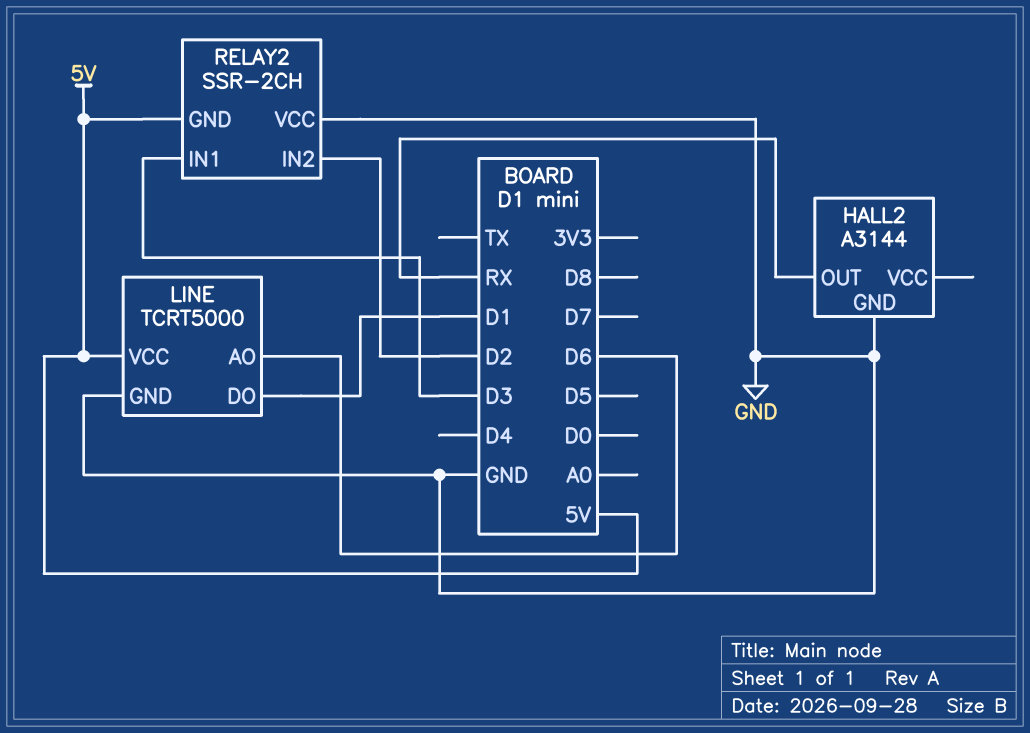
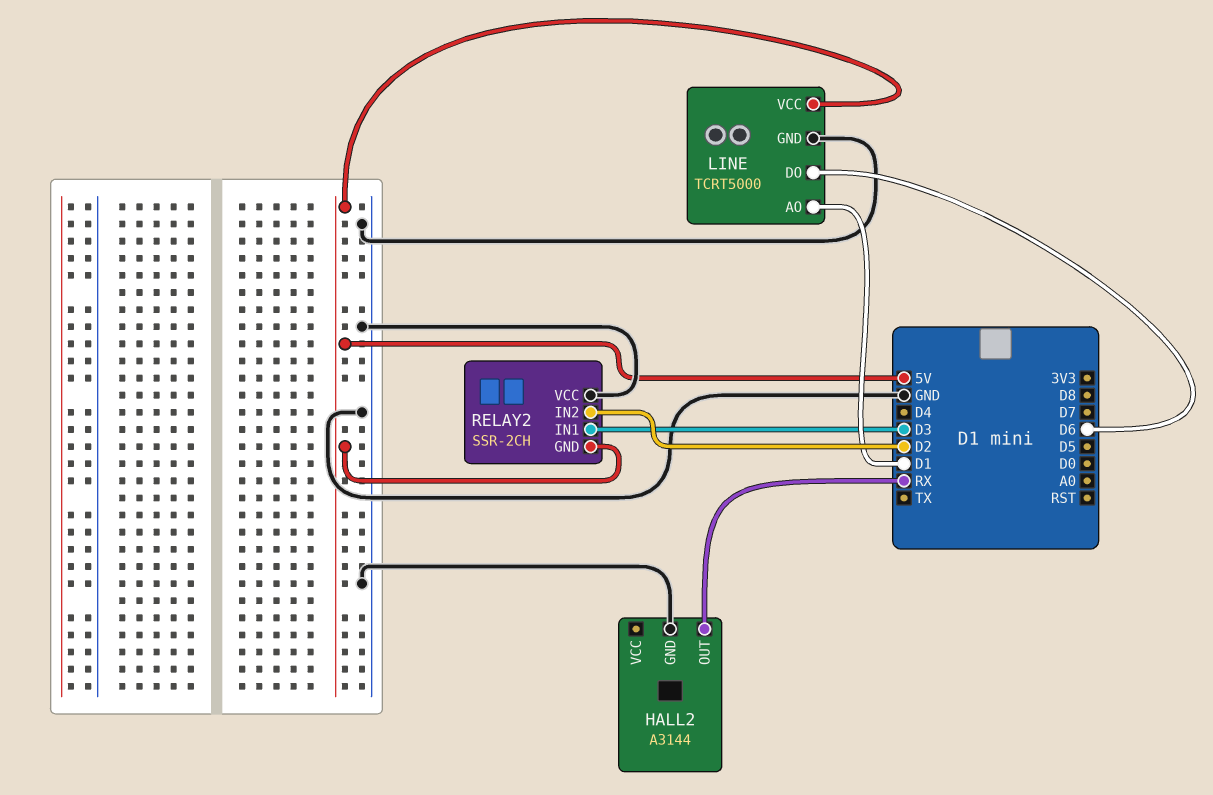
LINE pin AO: D6 -> D1
LINE pin DO: D1 -> D6

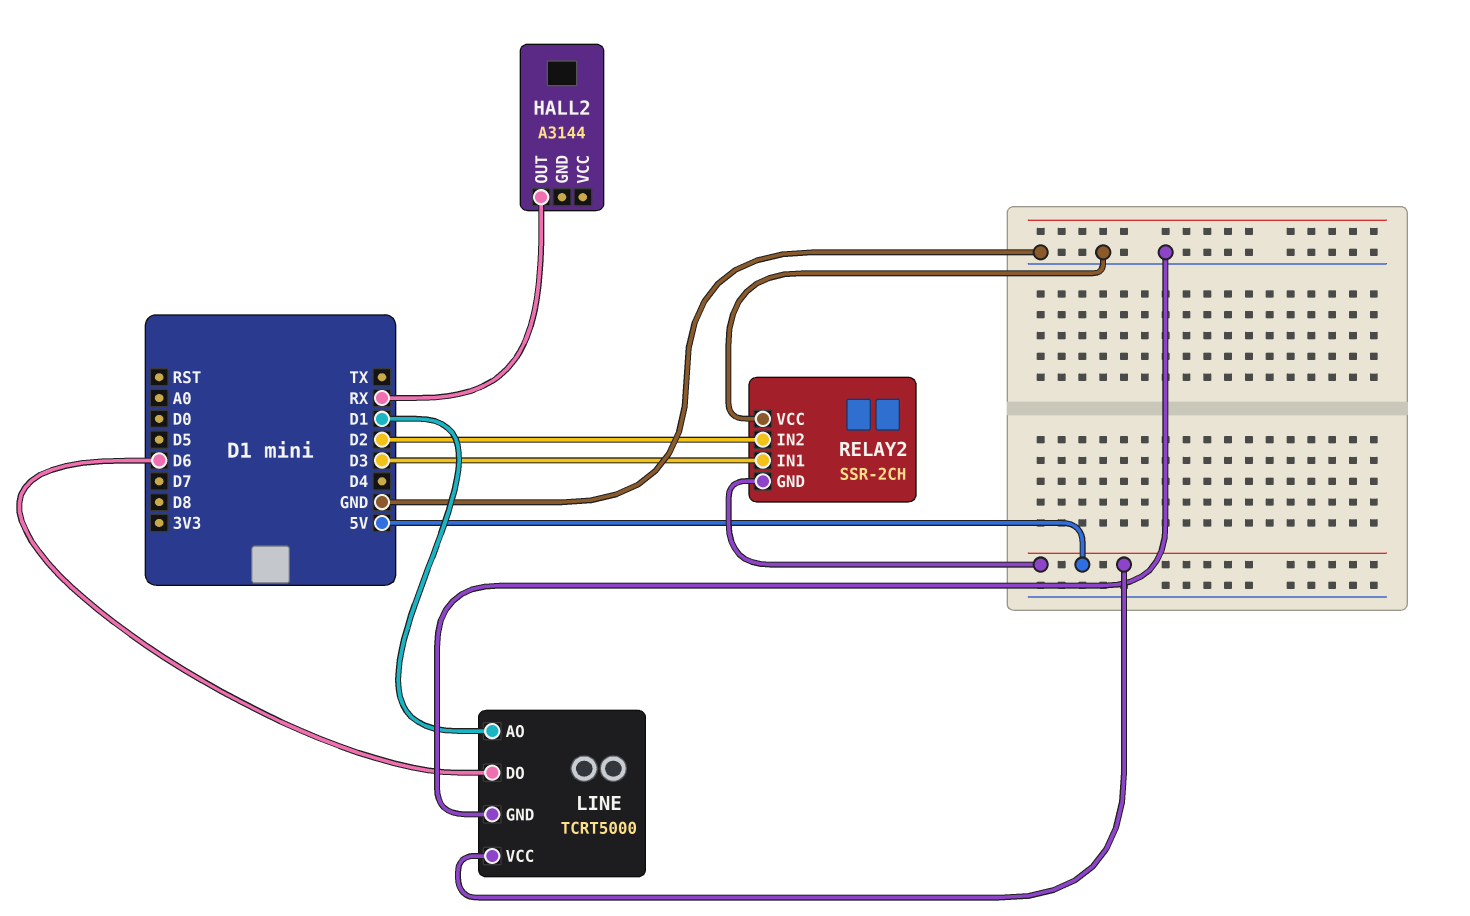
HALL2 pin GND: GND -> none

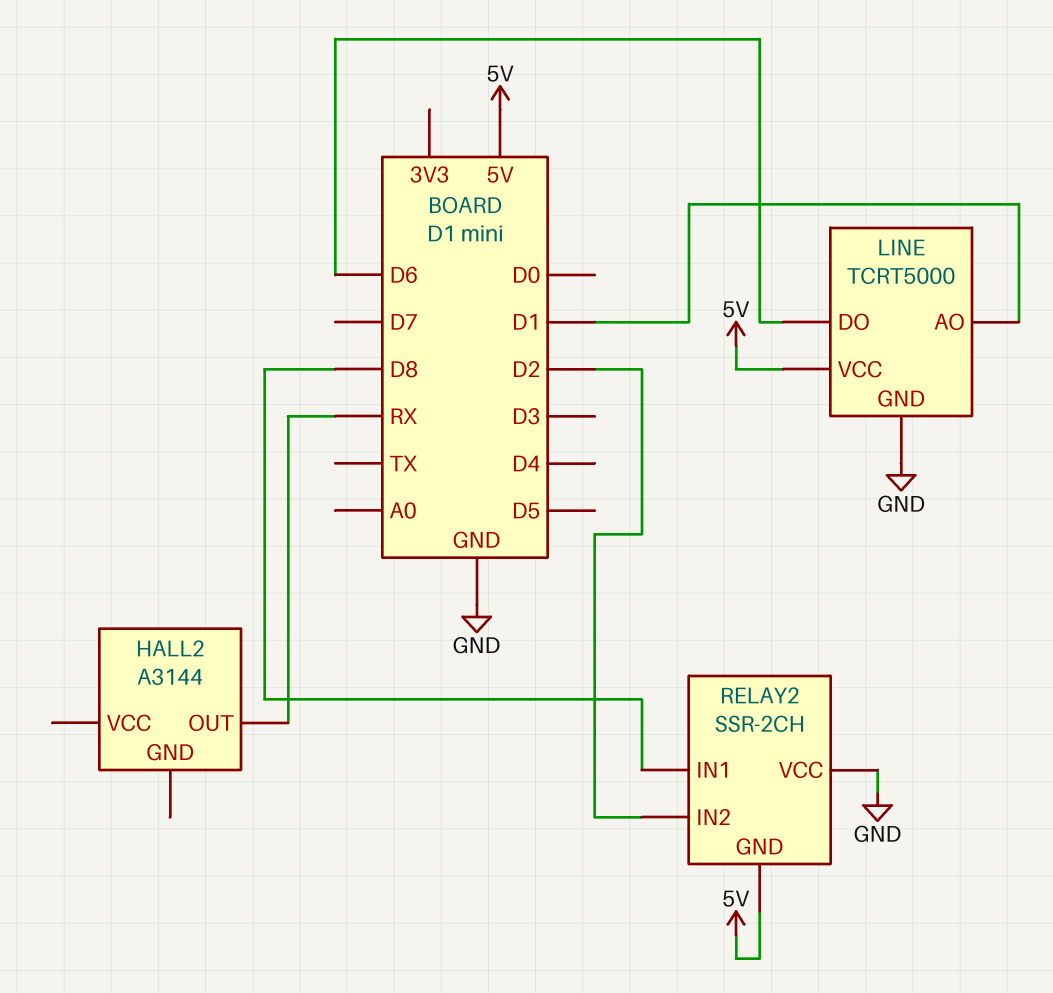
RELAY2 pin IN1: D3 -> D8

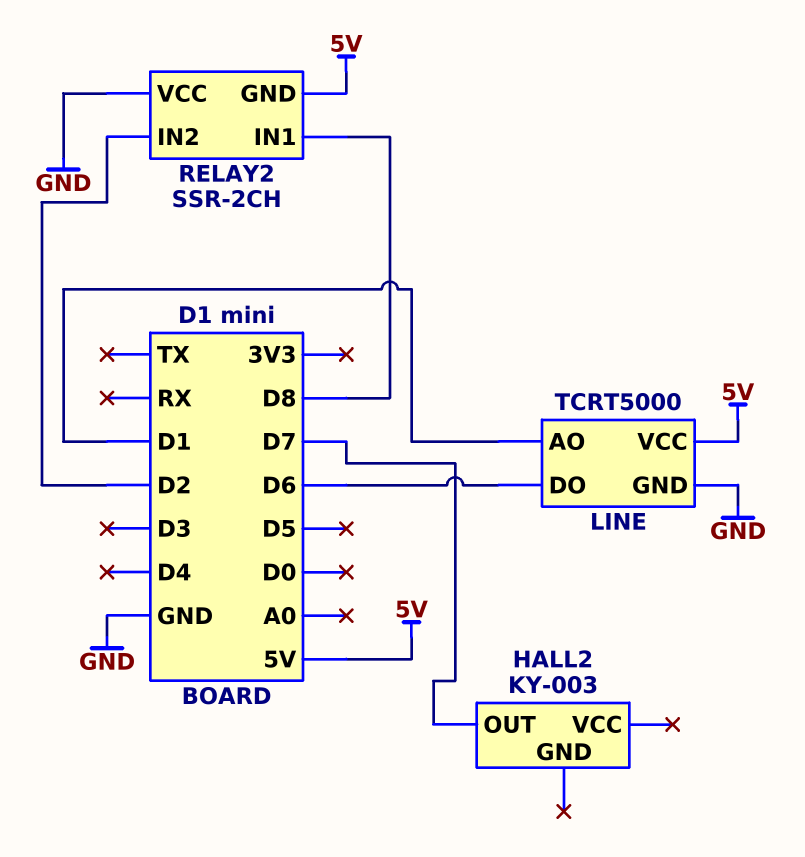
HALL2: A3144 -> KY-003
HALL2 pin OUT: RX -> D7

